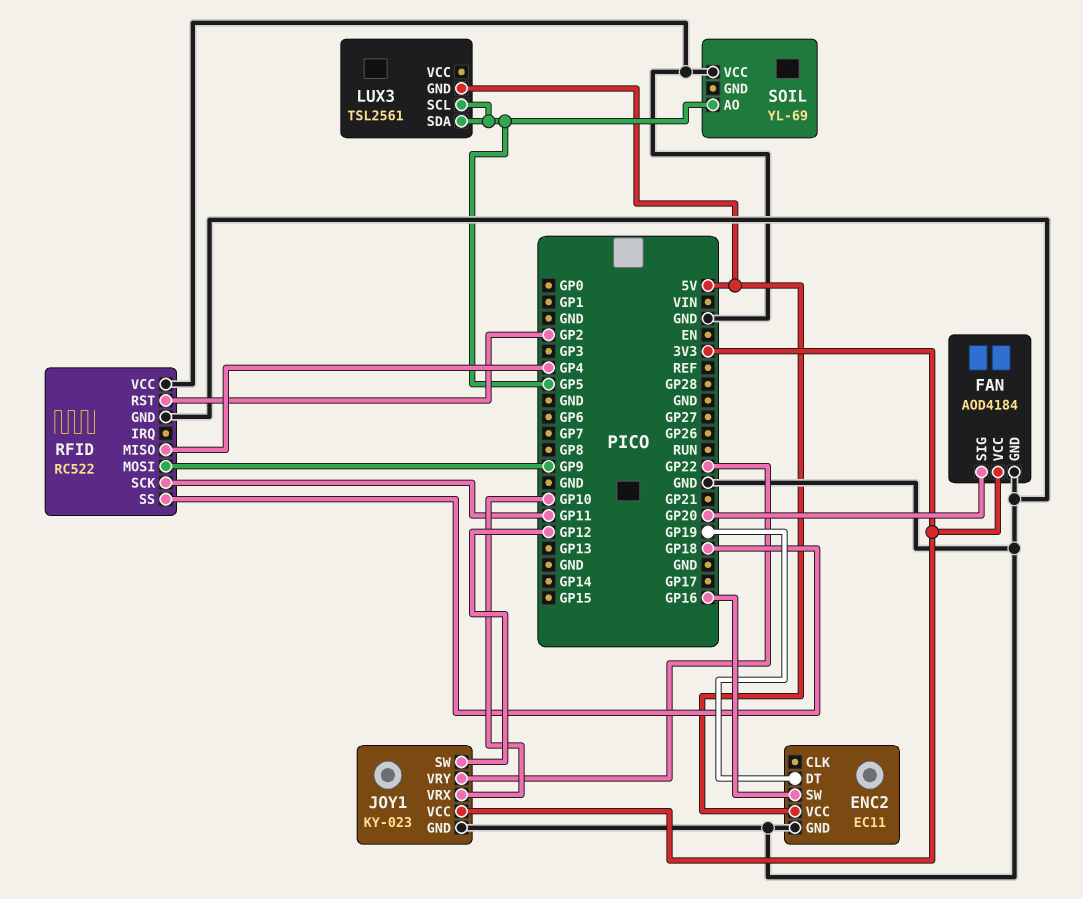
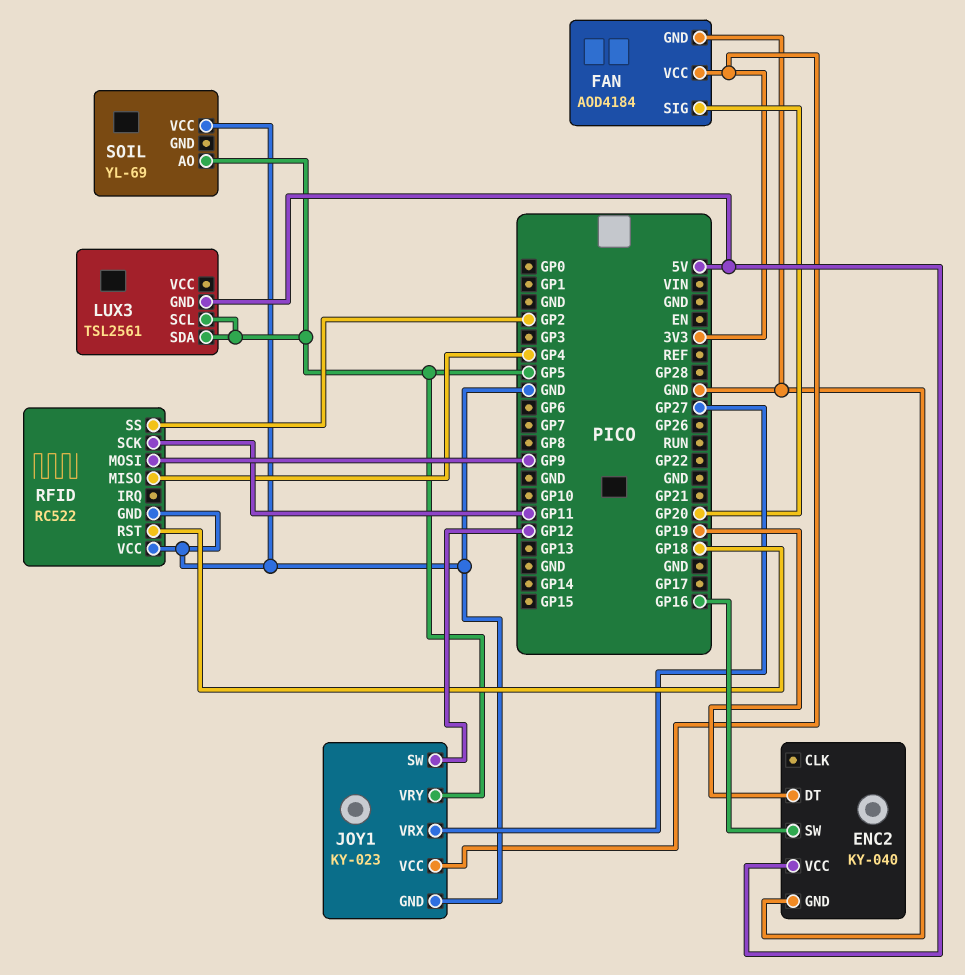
ENC2: EC11 -> KY-040
JOY1 pin VRX: GP10 -> GP27
JOY1 pin VRY: GP22 -> GP5
RFID pin RST: GP2 -> GP18
RFID pin SS: GP18 -> GP2

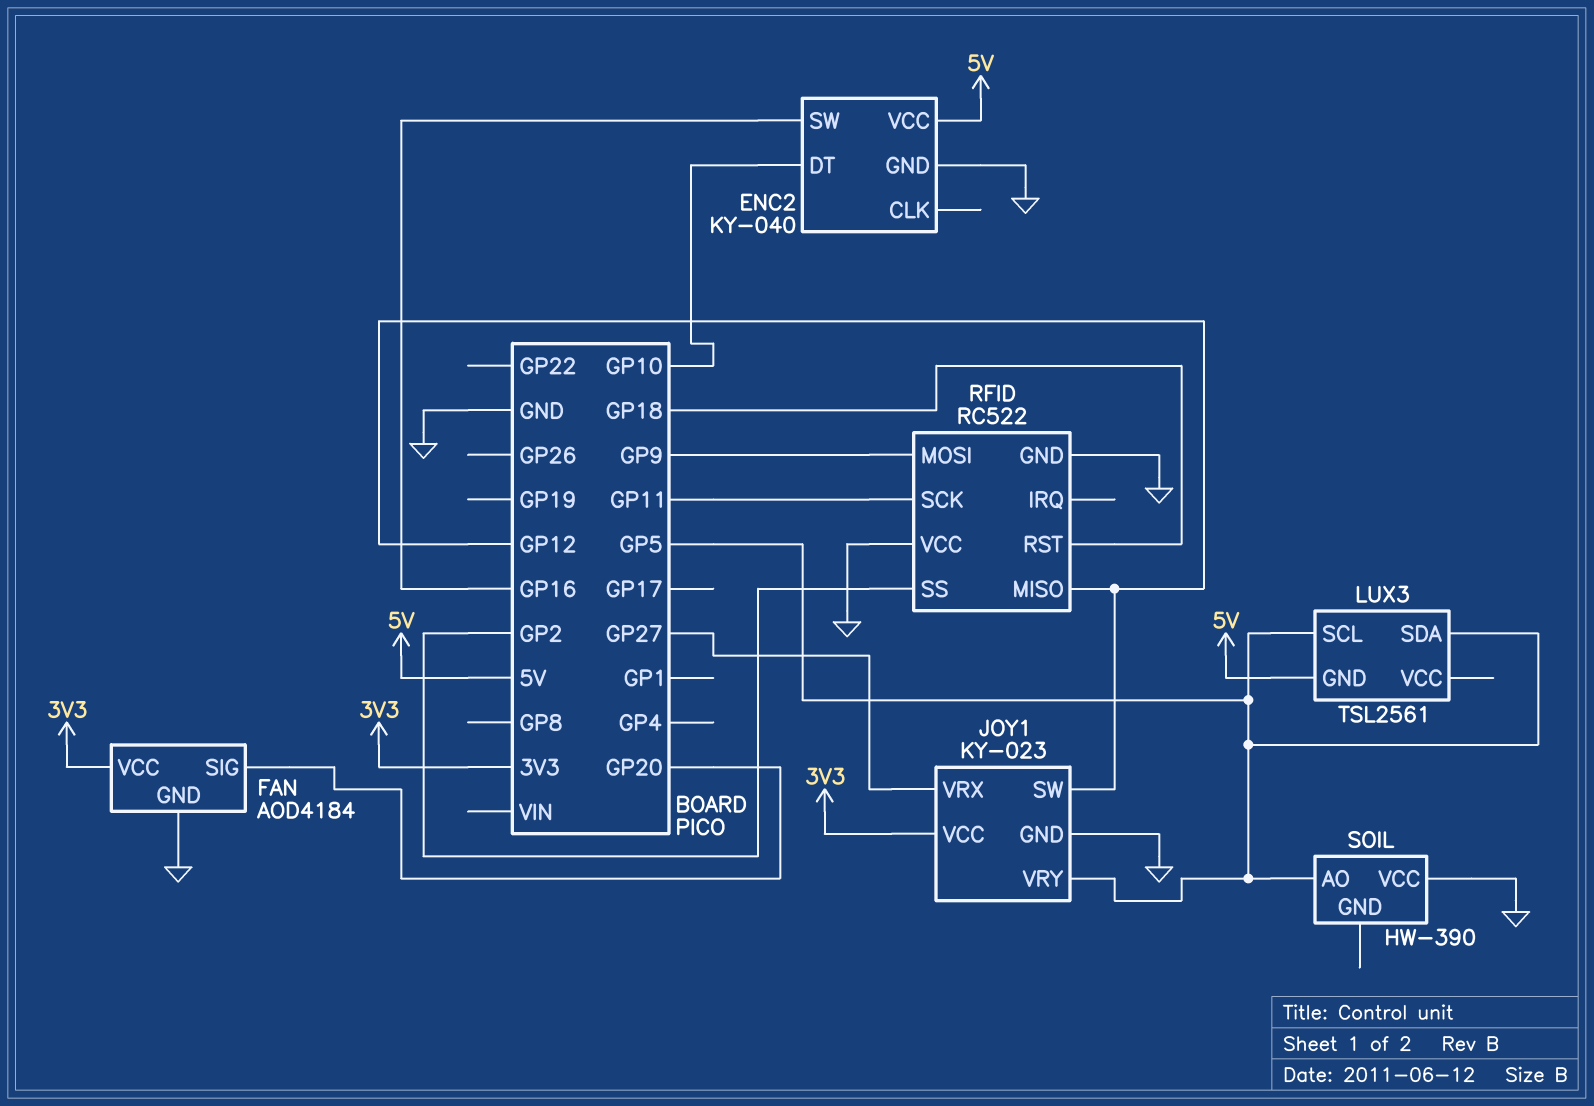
ENC2 pin DT: GP19 -> GP10
RFID pin MISO: GP4 -> GP12
SOIL: YL-69 -> HW-390

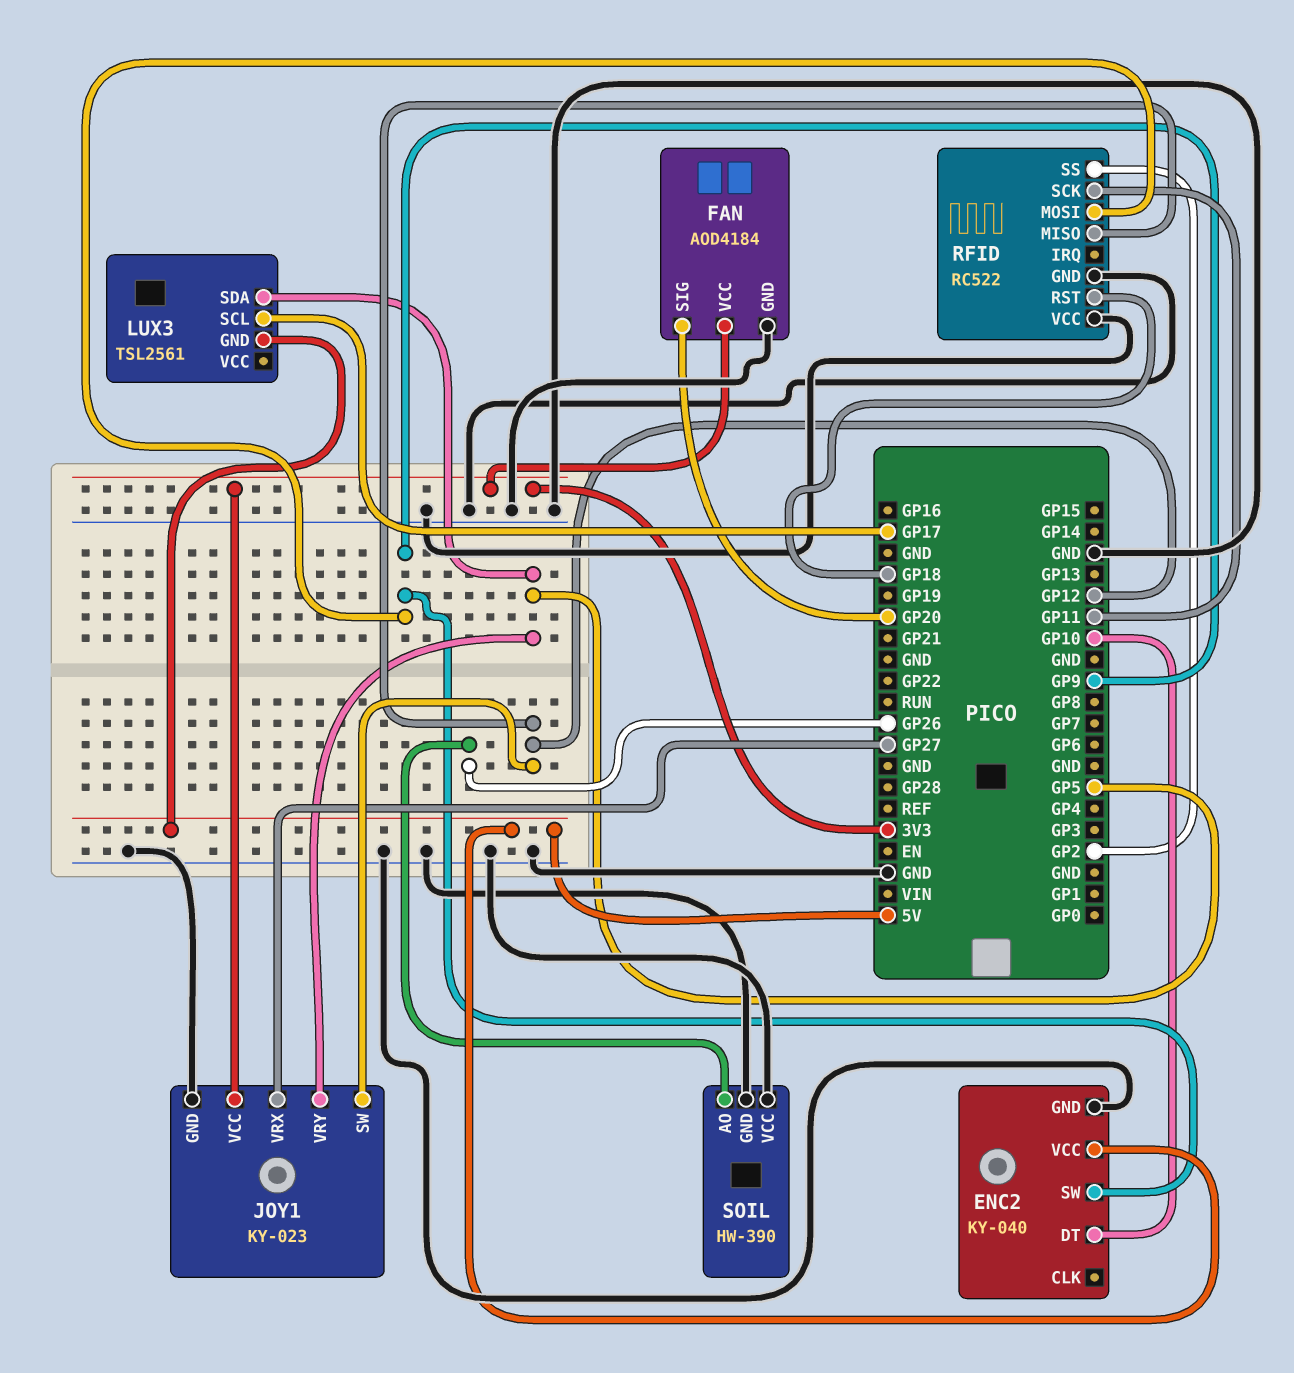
ENC2 pin SW: GP16 -> GP9
LUX3 pin SCL: GP5 -> GP17
SOIL pin AO: GP5 -> GP26
SOIL pin GND: none -> GND

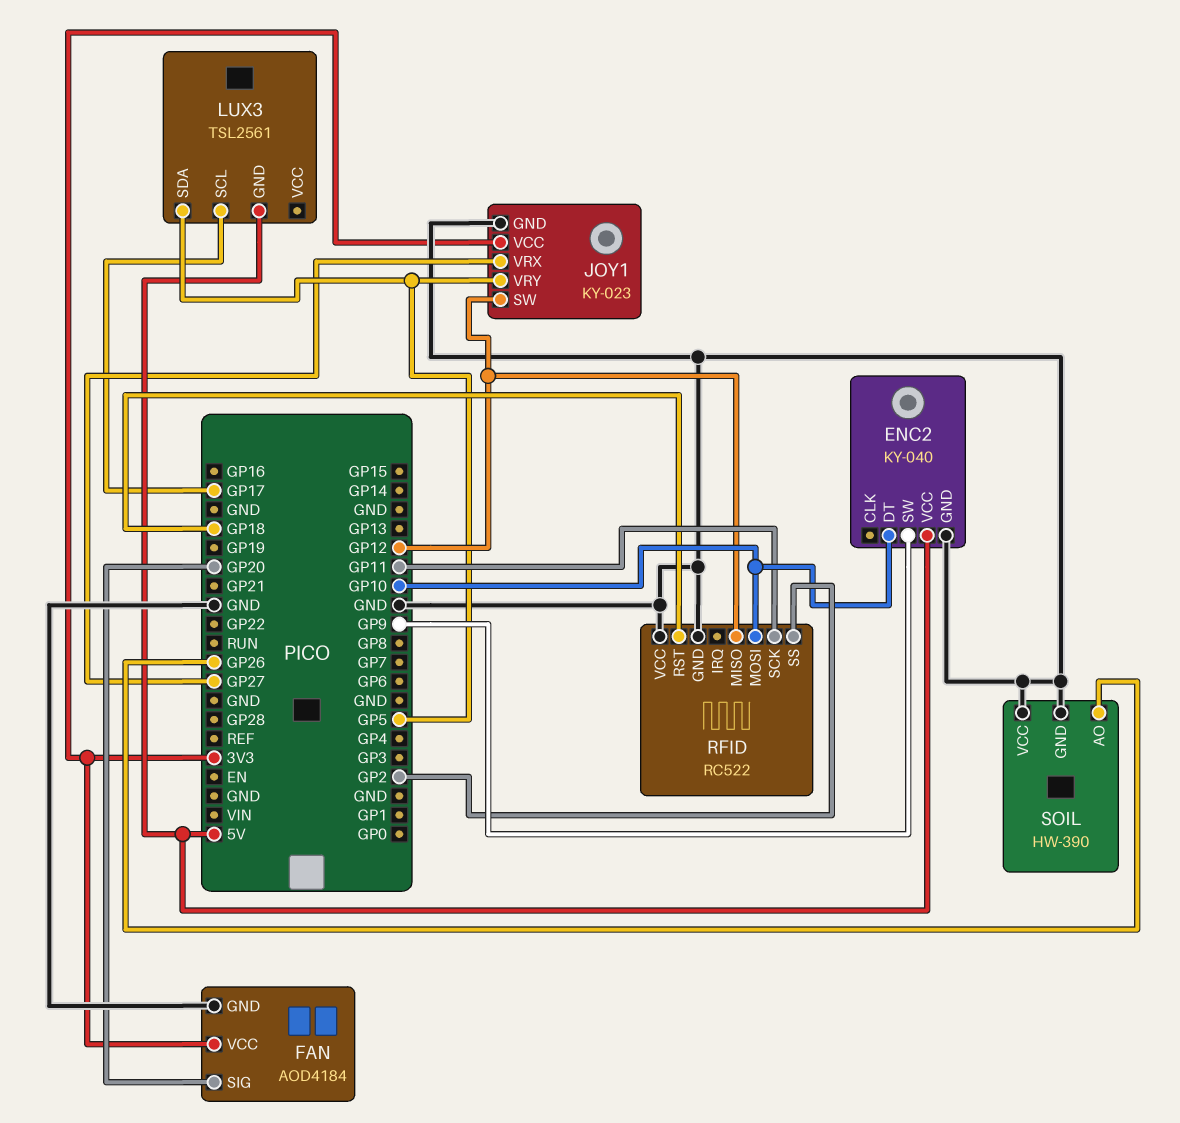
RFID pin MOSI: GP9 -> GP10

